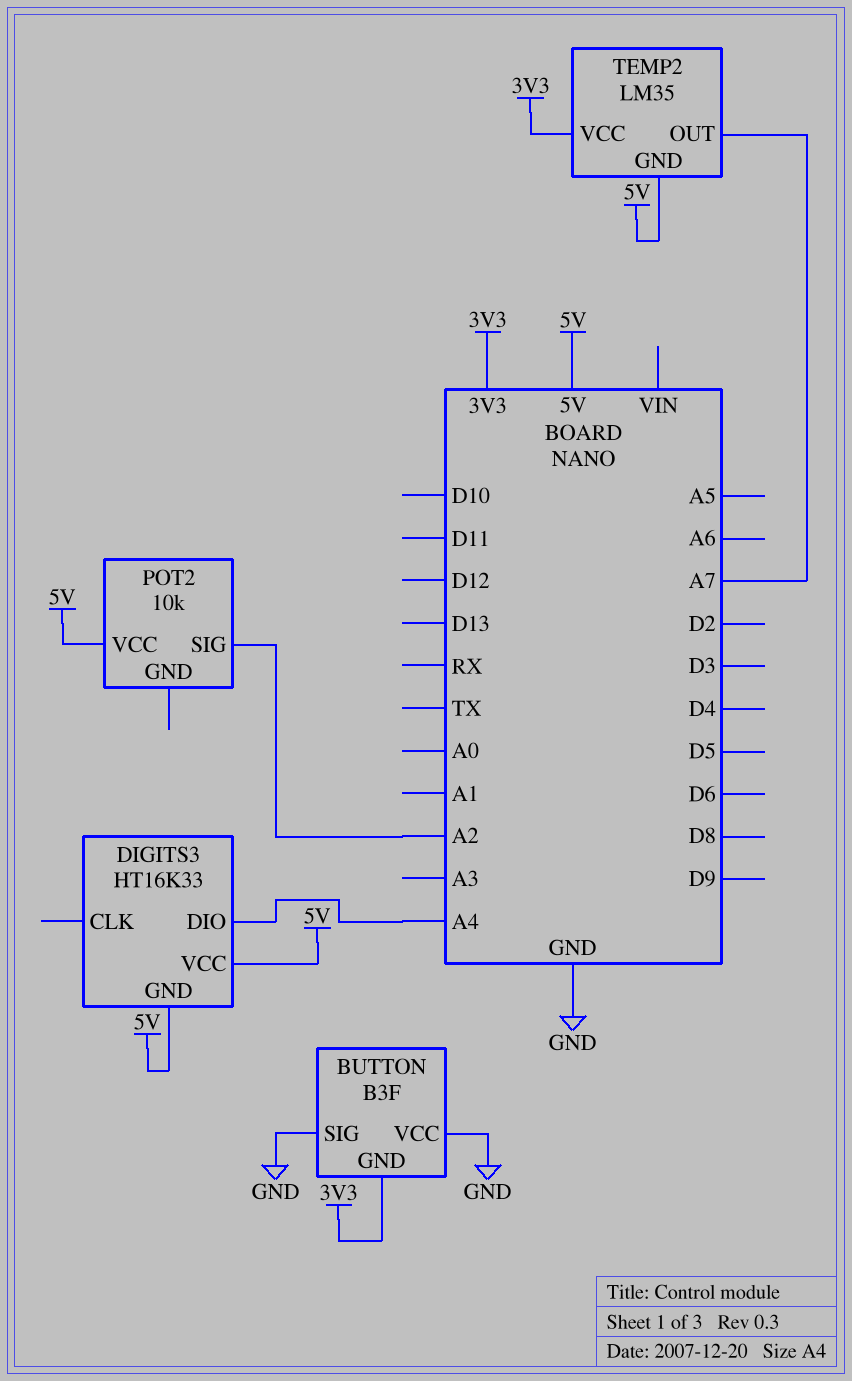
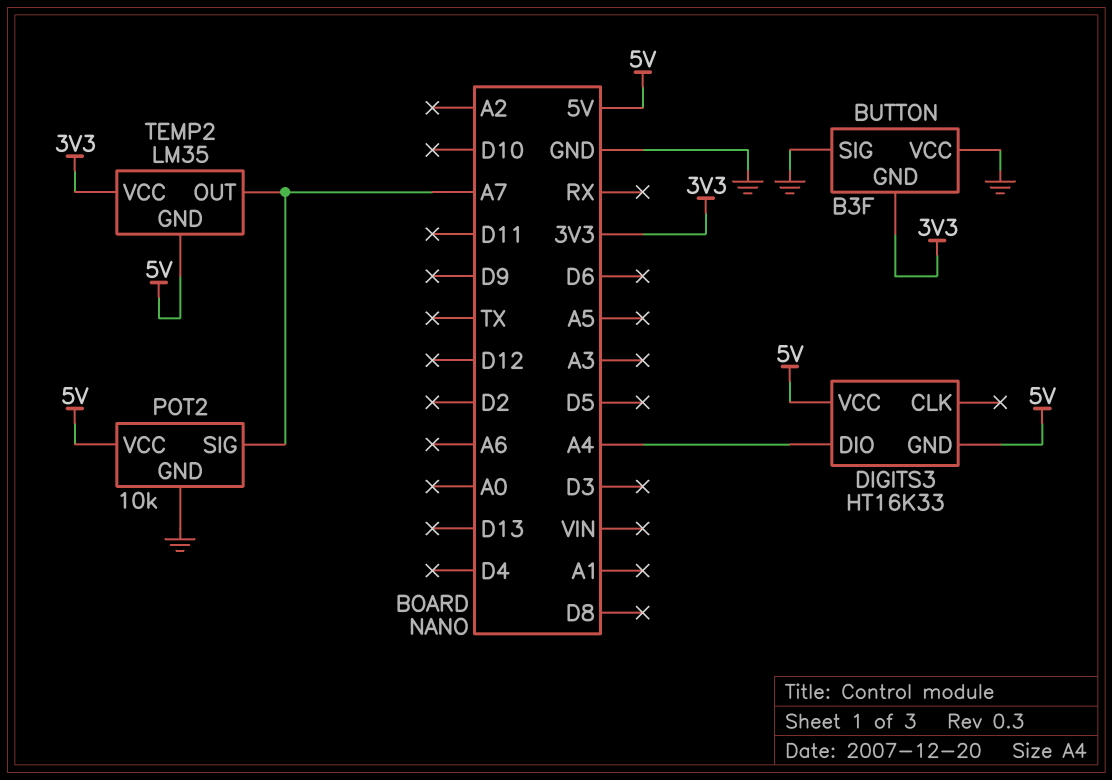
POT2 pin GND: none -> GND
POT2 pin SIG: A2 -> A7

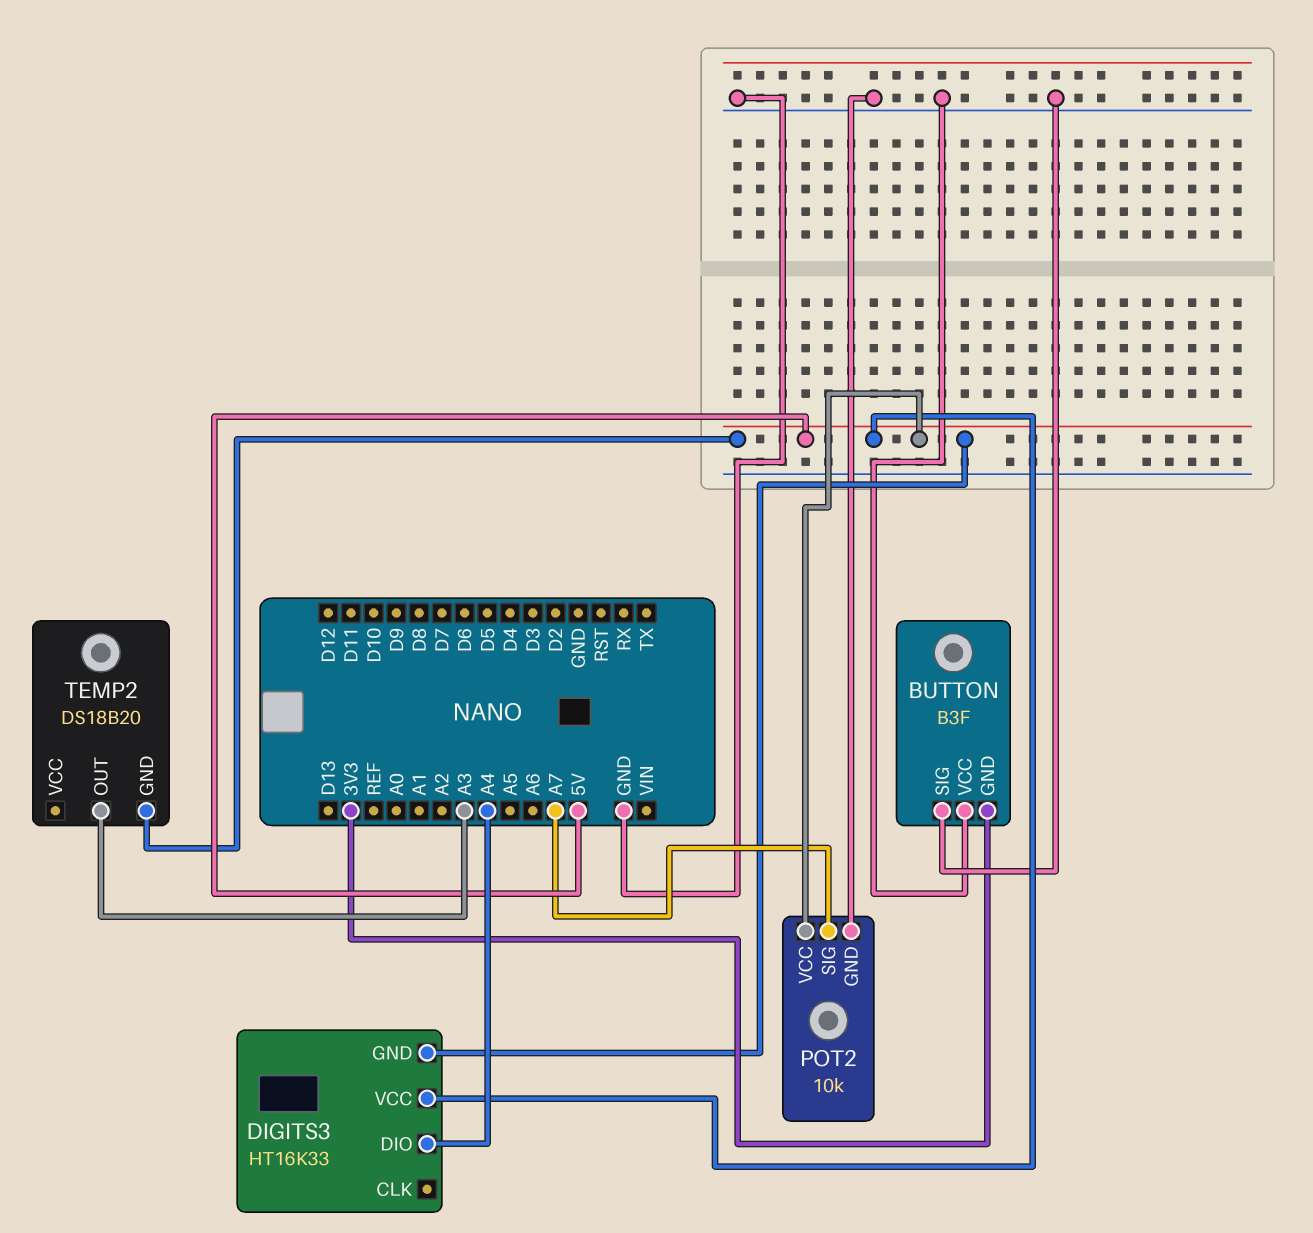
TEMP2: LM35 -> DS18B20
TEMP2 pin OUT: A7 -> A3
TEMP2 pin VCC: 3V3 -> none

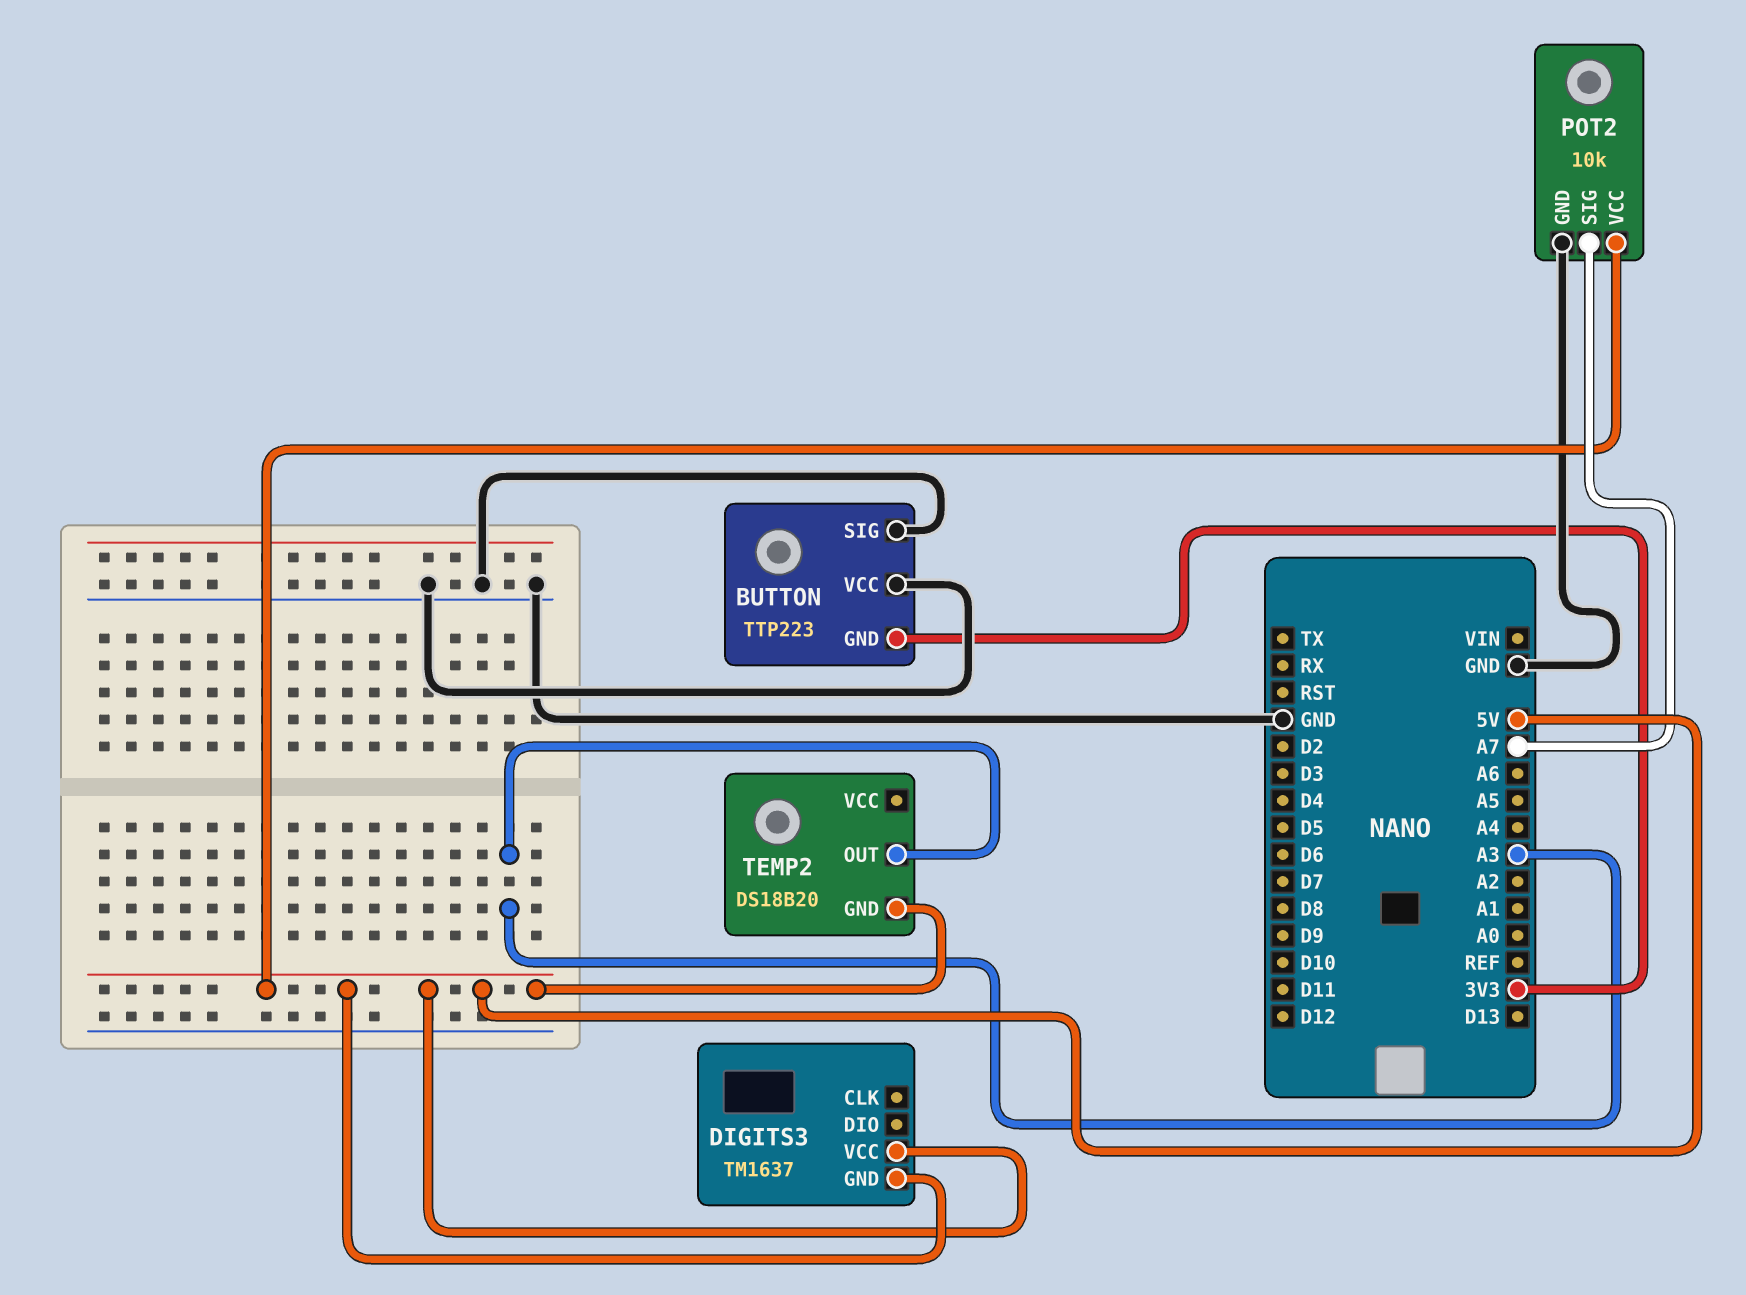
BUTTON: B3F -> TTP223
DIGITS3: HT16K33 -> TM1637
DIGITS3 pin DIO: A4 -> none

